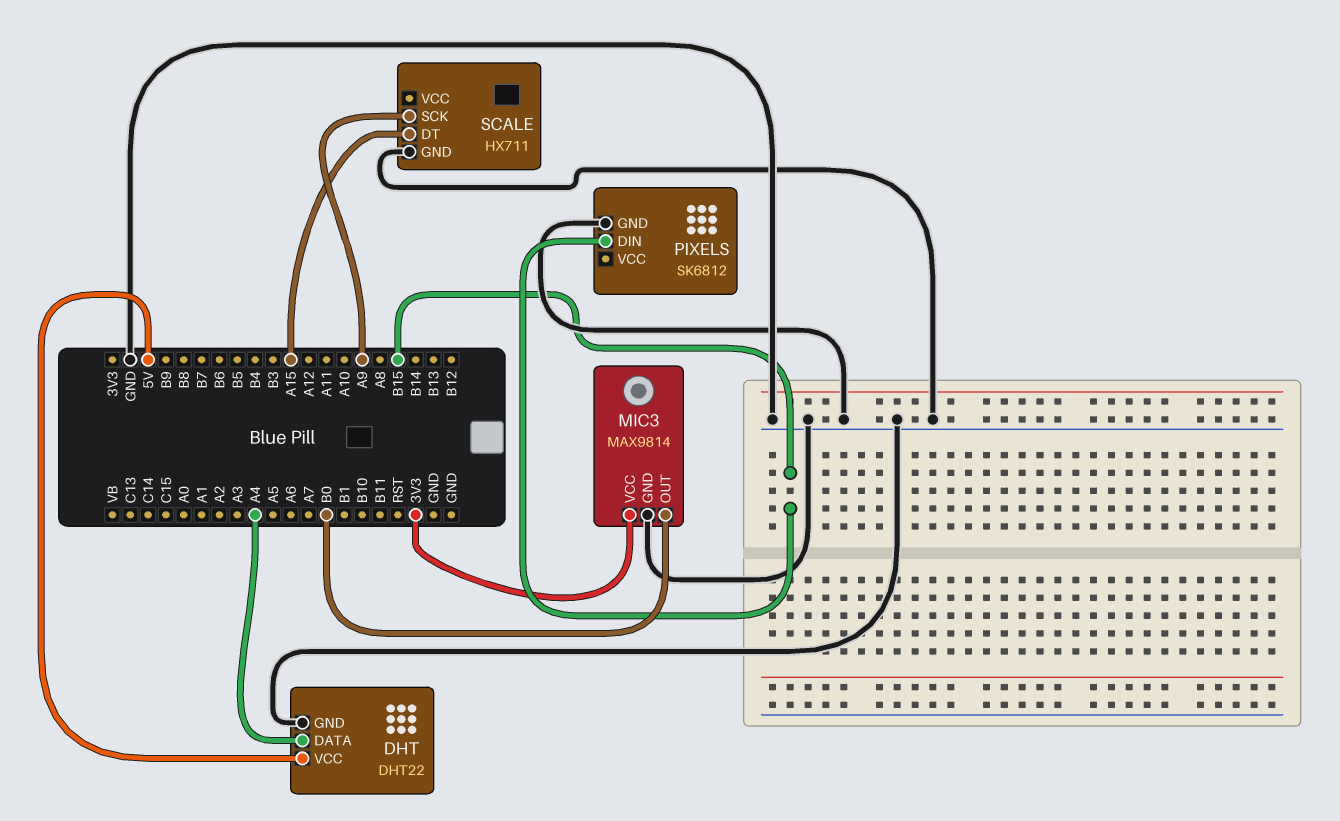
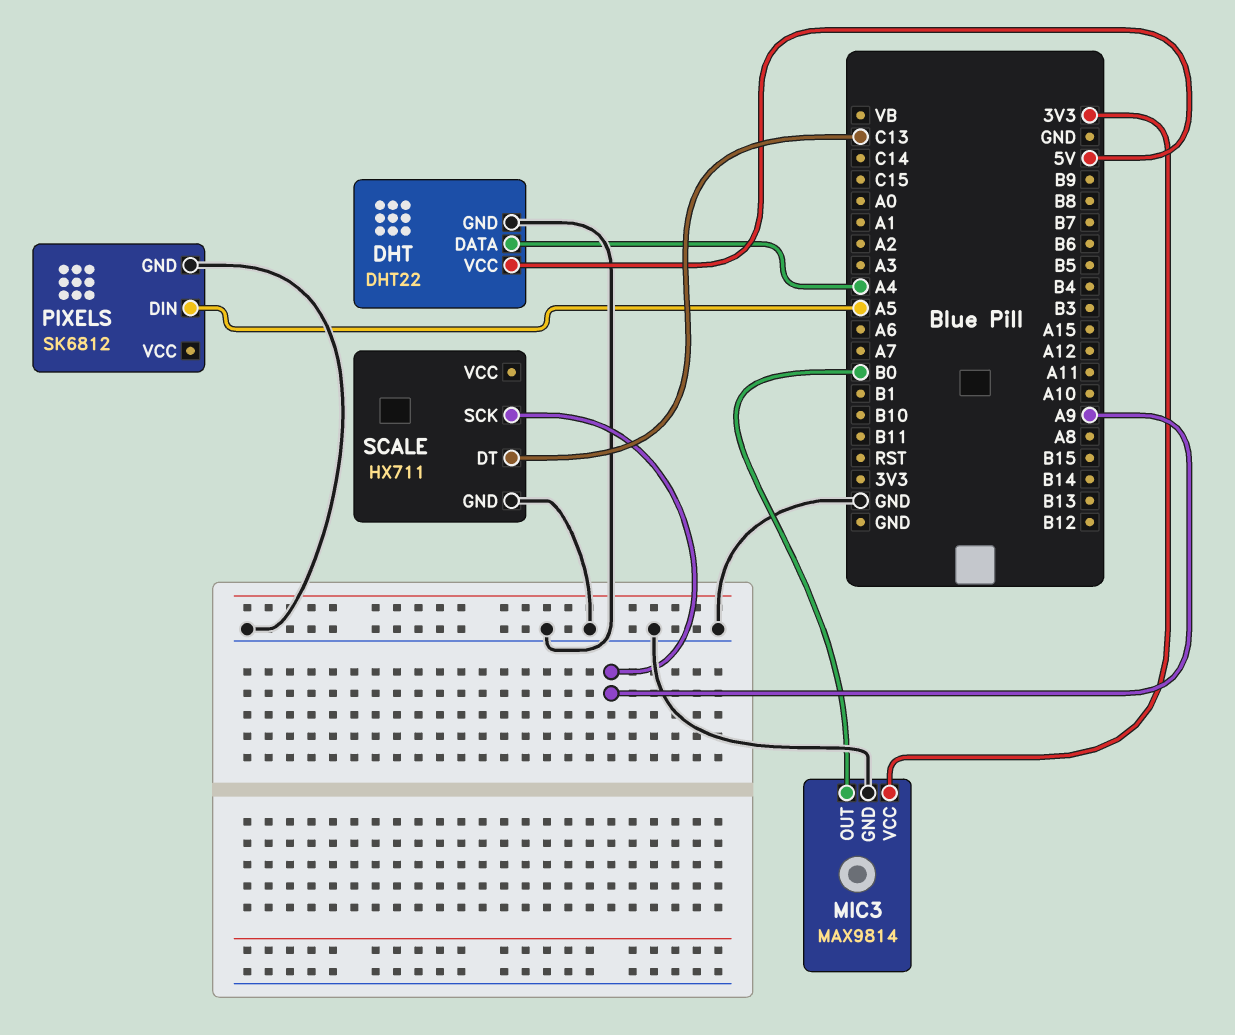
PIXELS pin DIN: B15 -> A5
SCALE pin DT: A15 -> C13

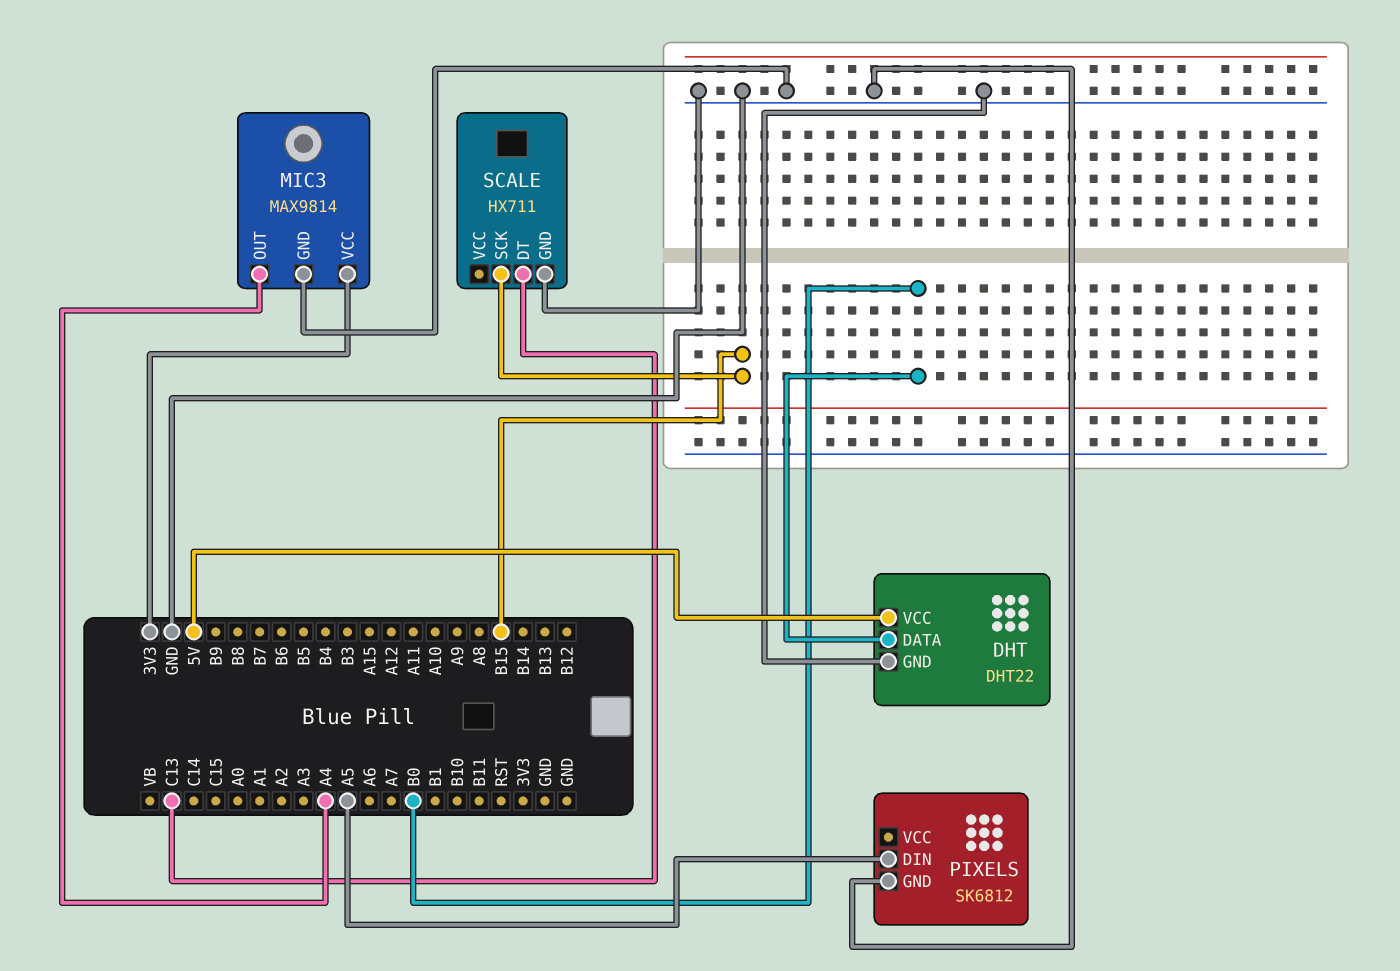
DHT pin DATA: A4 -> B0
MIC3 pin OUT: B0 -> A4
SCALE pin SCK: A9 -> B15

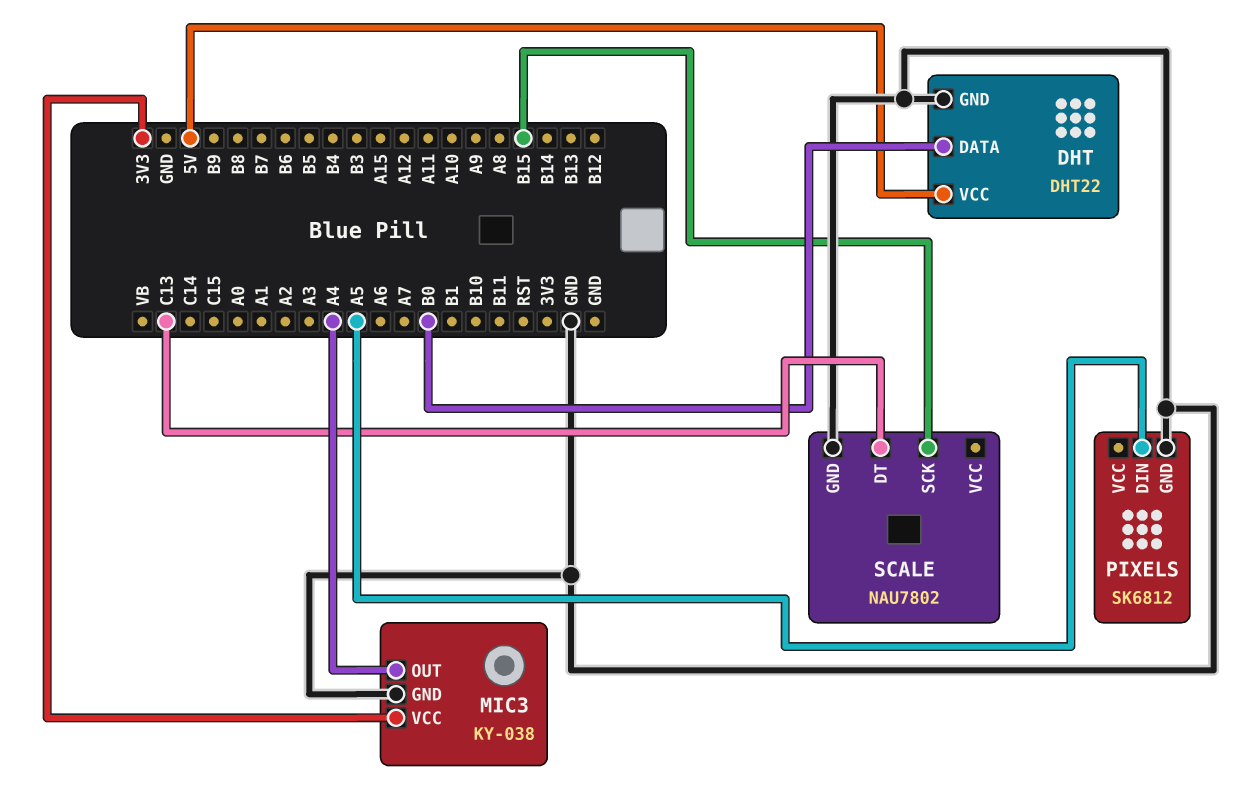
MIC3: MAX9814 -> KY-038
SCALE: HX711 -> NAU7802

